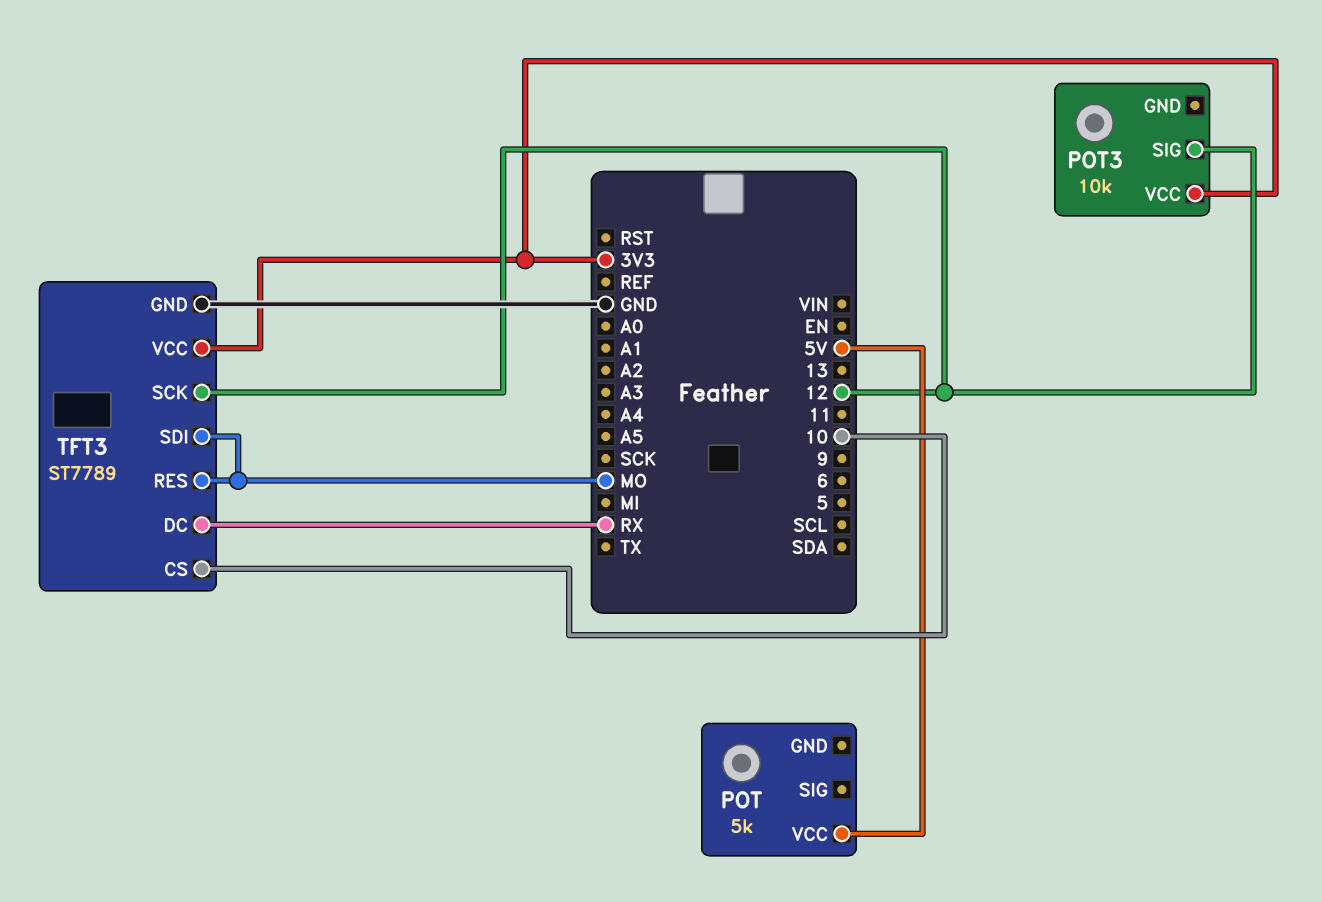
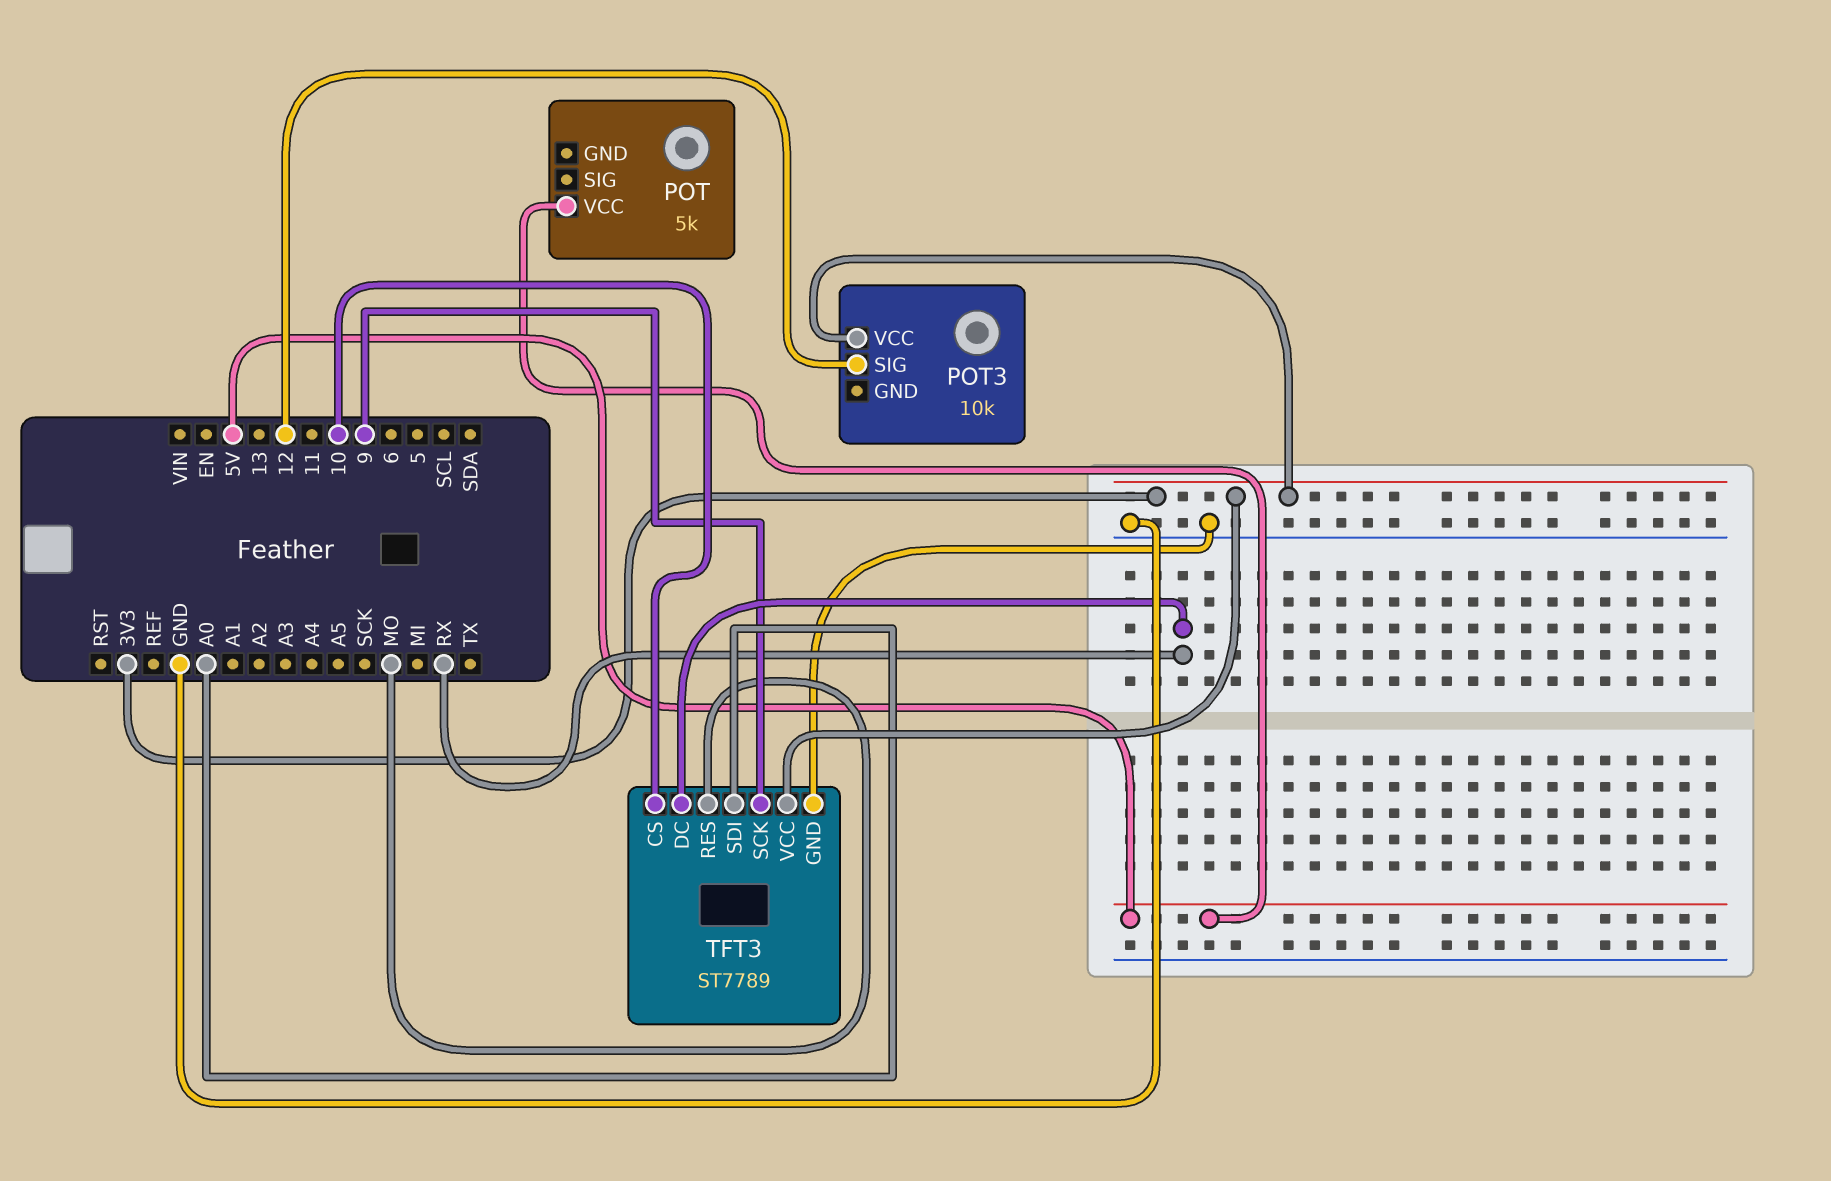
TFT3 pin SCK: 12 -> 9
TFT3 pin SDI: MO -> A0

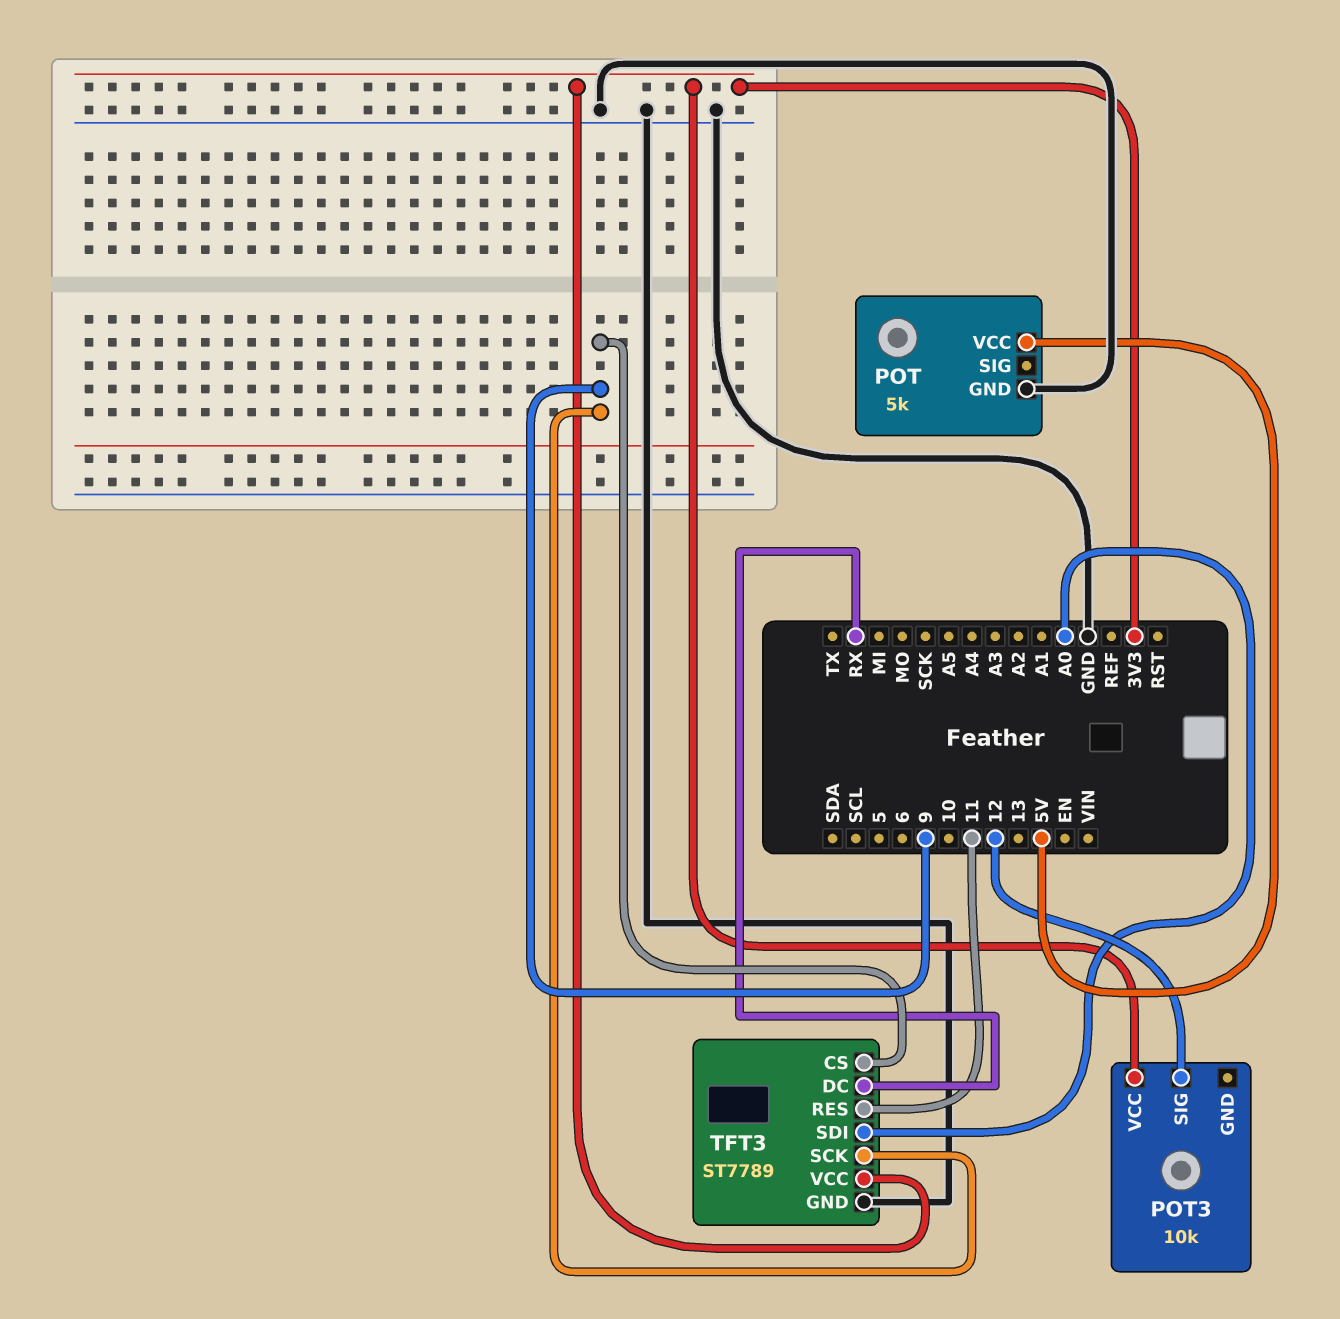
POT pin GND: none -> GND
TFT3 pin CS: 10 -> 9
TFT3 pin RES: MO -> 11

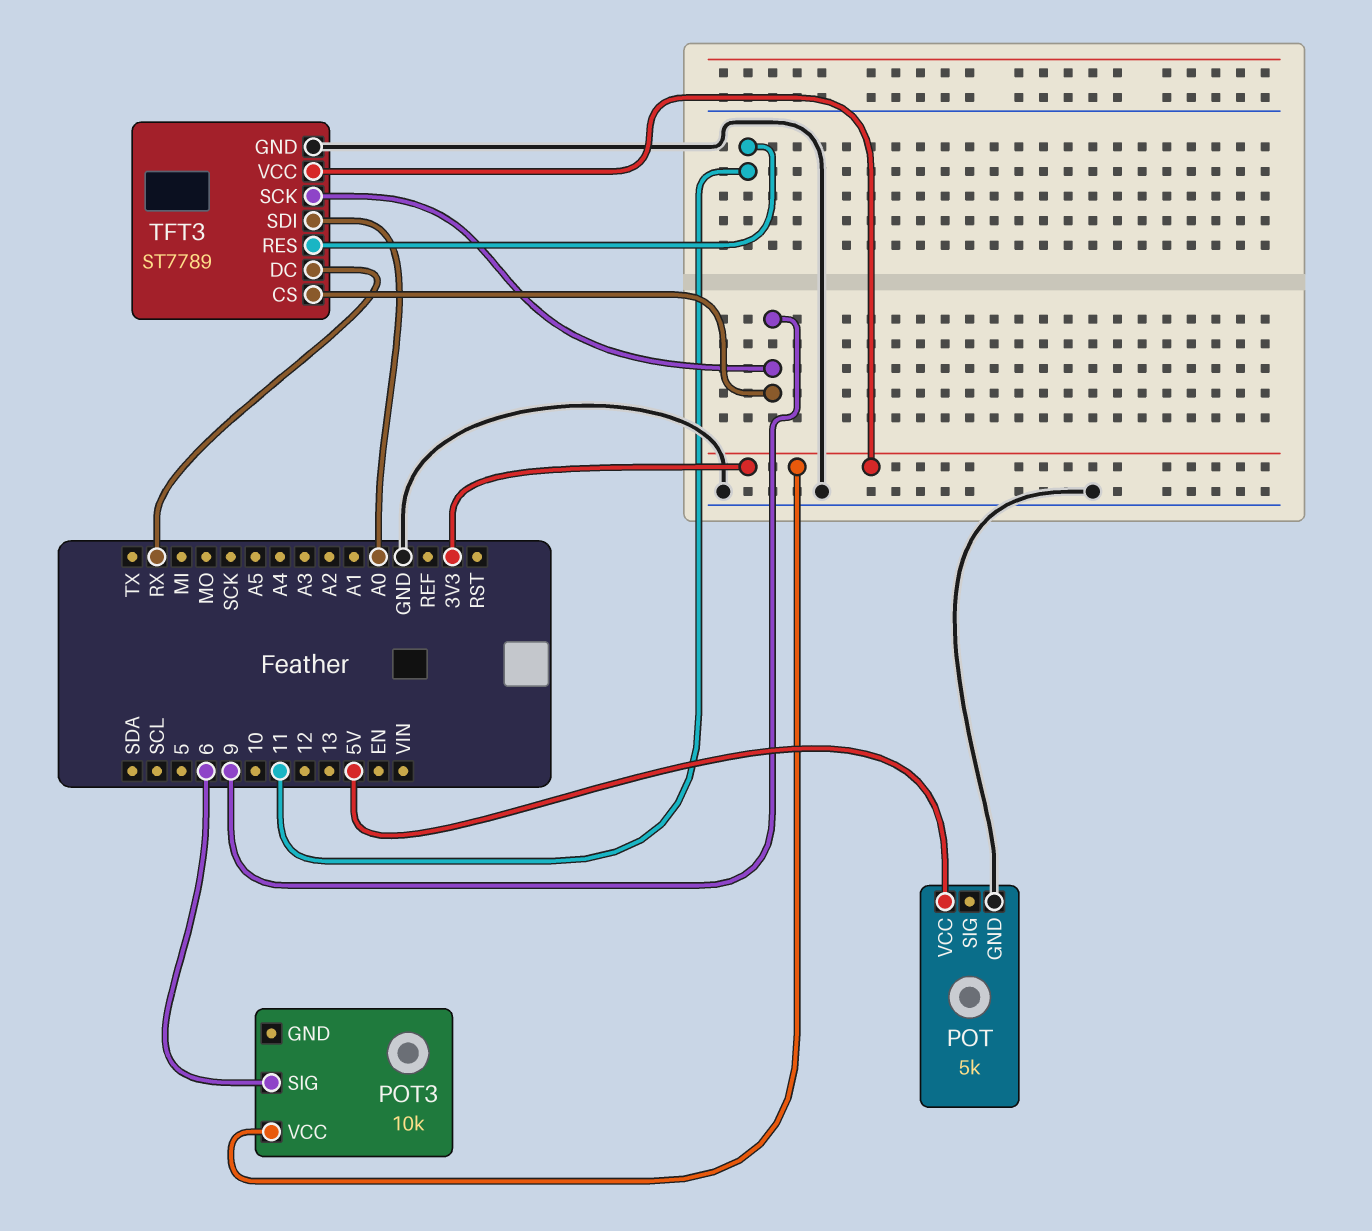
POT3 pin SIG: 12 -> 6

